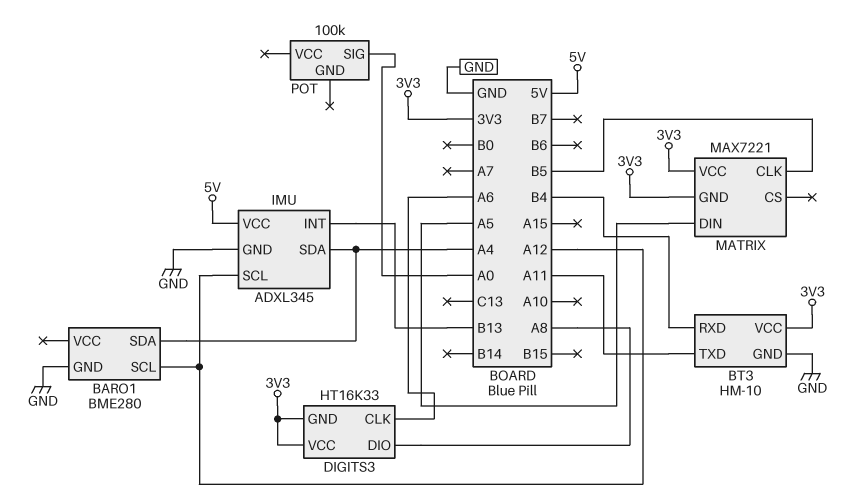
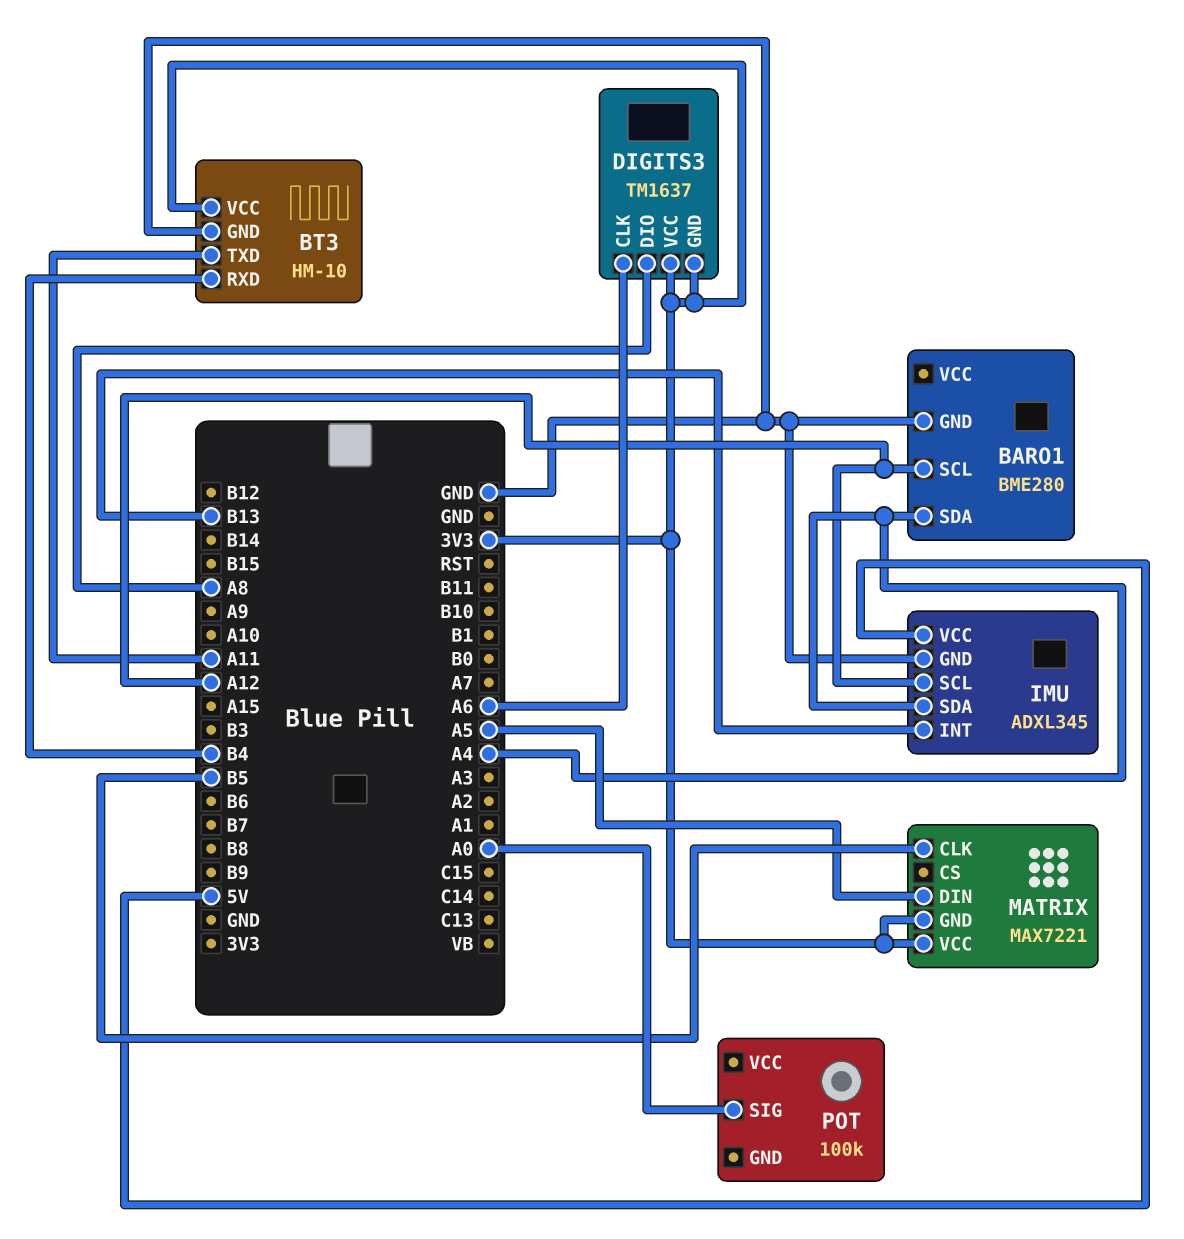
DIGITS3: HT16K33 -> TM1637

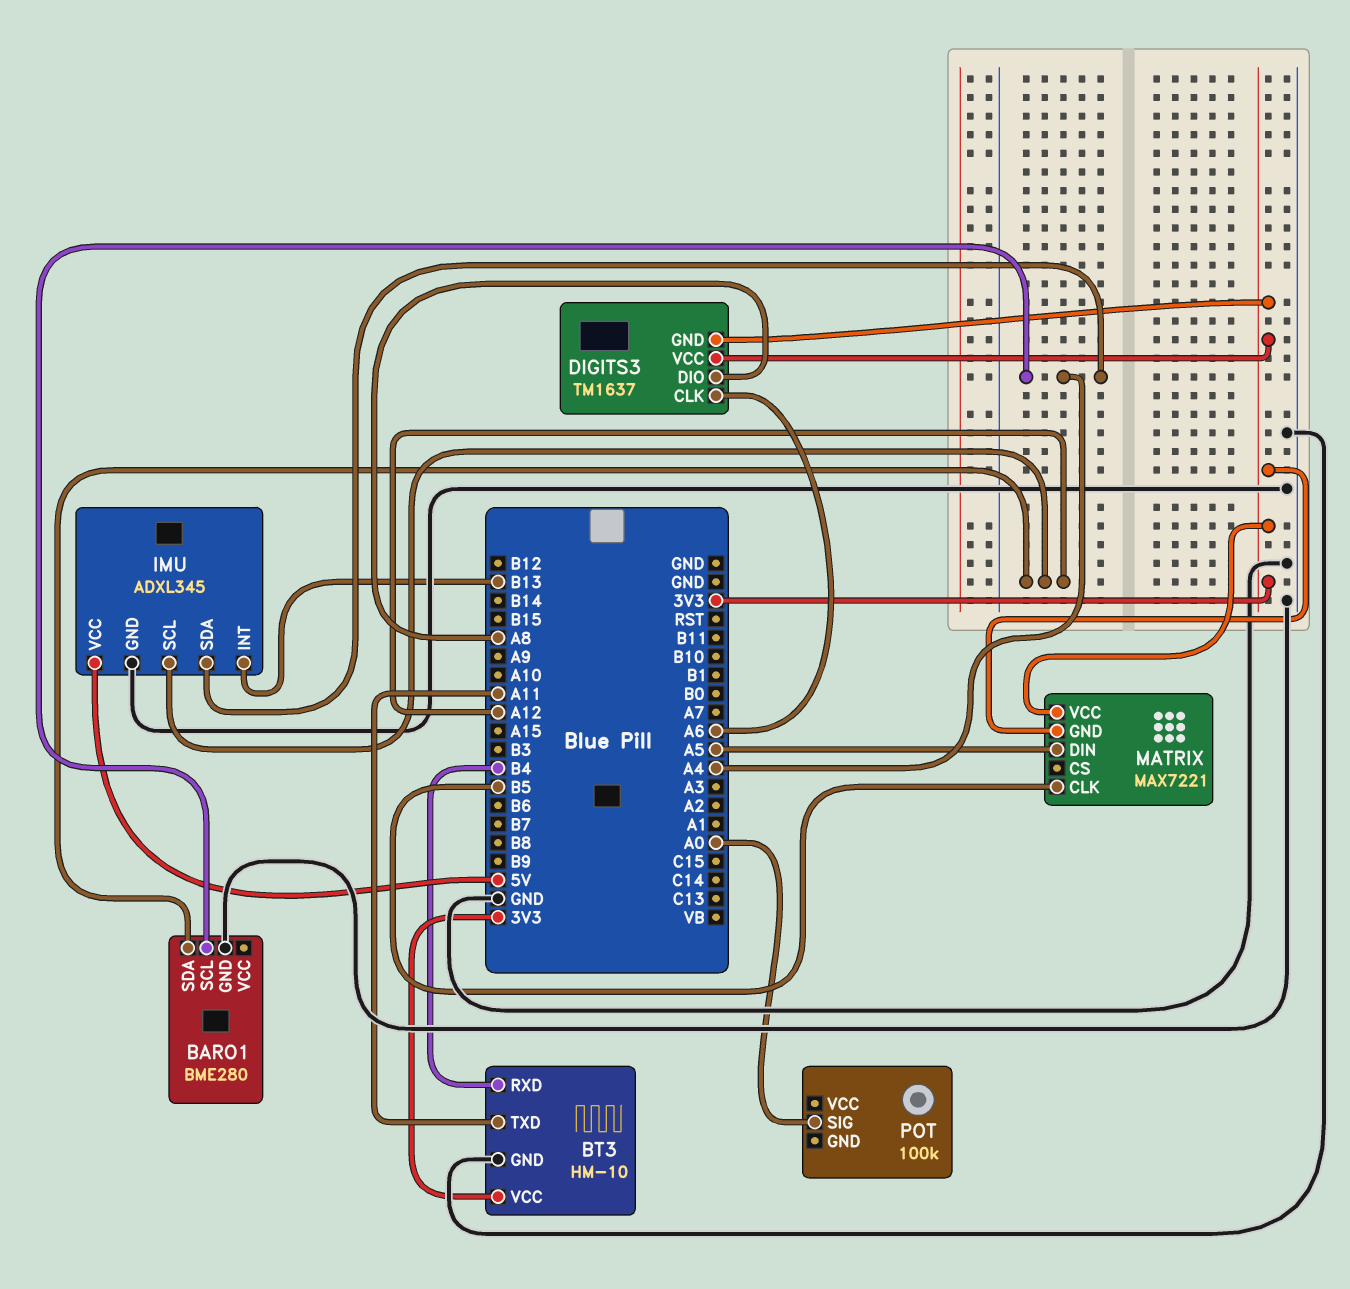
BARO1 pin SCL: A12 -> A4
BARO1 pin SDA: A4 -> A12

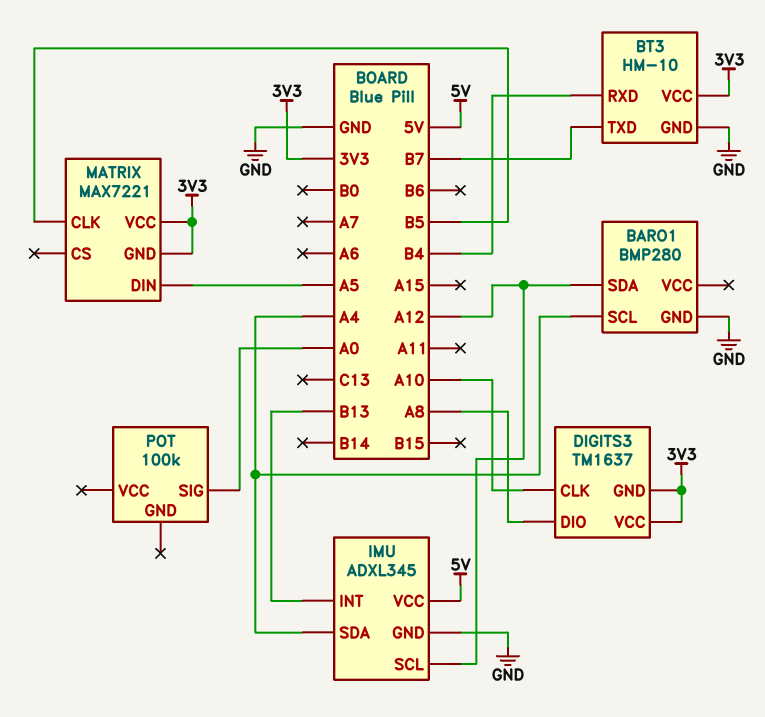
BARO1: BME280 -> BMP280
BT3 pin TXD: A11 -> B7
DIGITS3 pin CLK: A6 -> A10

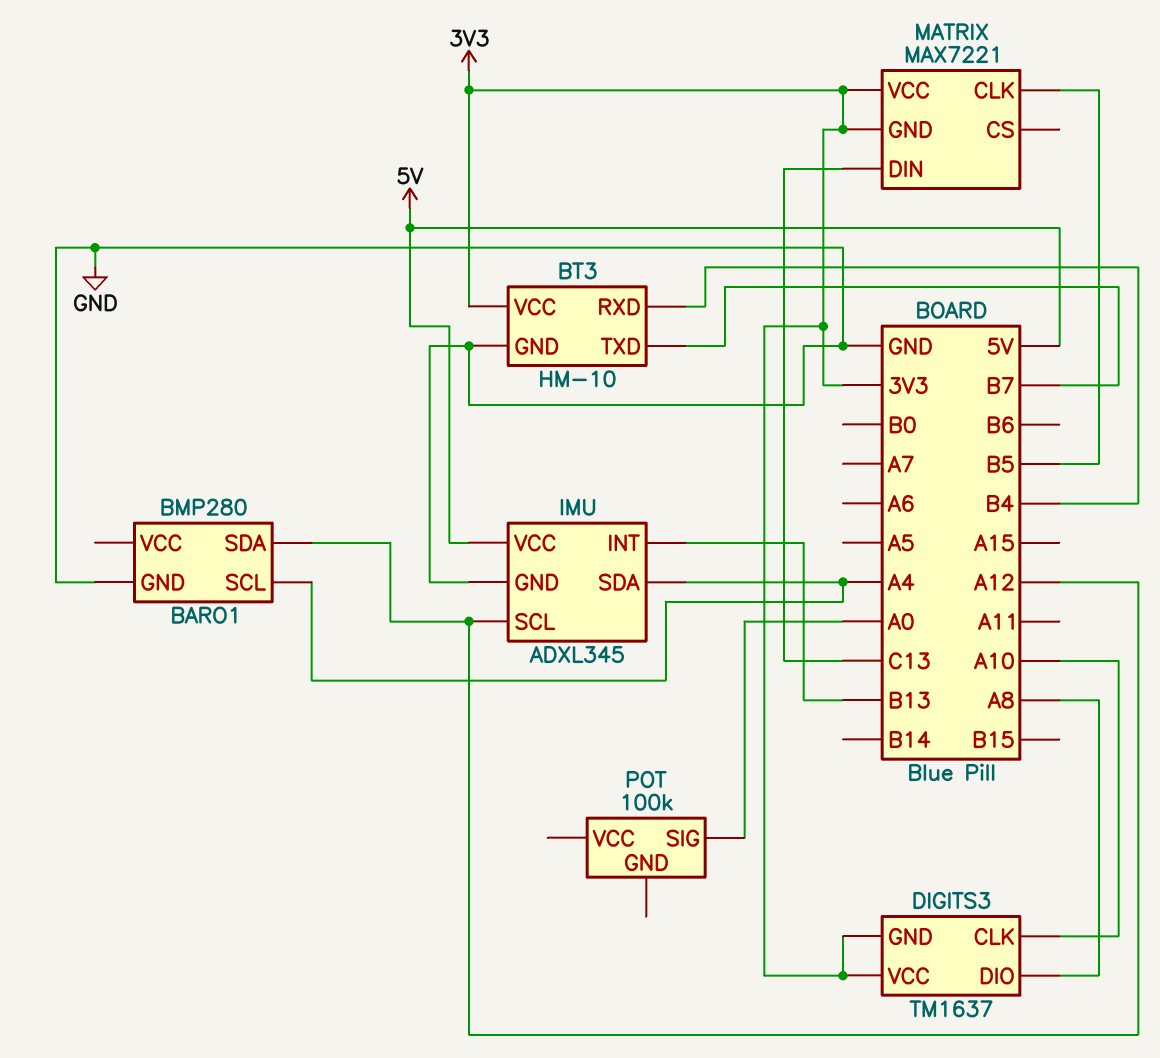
MATRIX pin DIN: A5 -> C13

